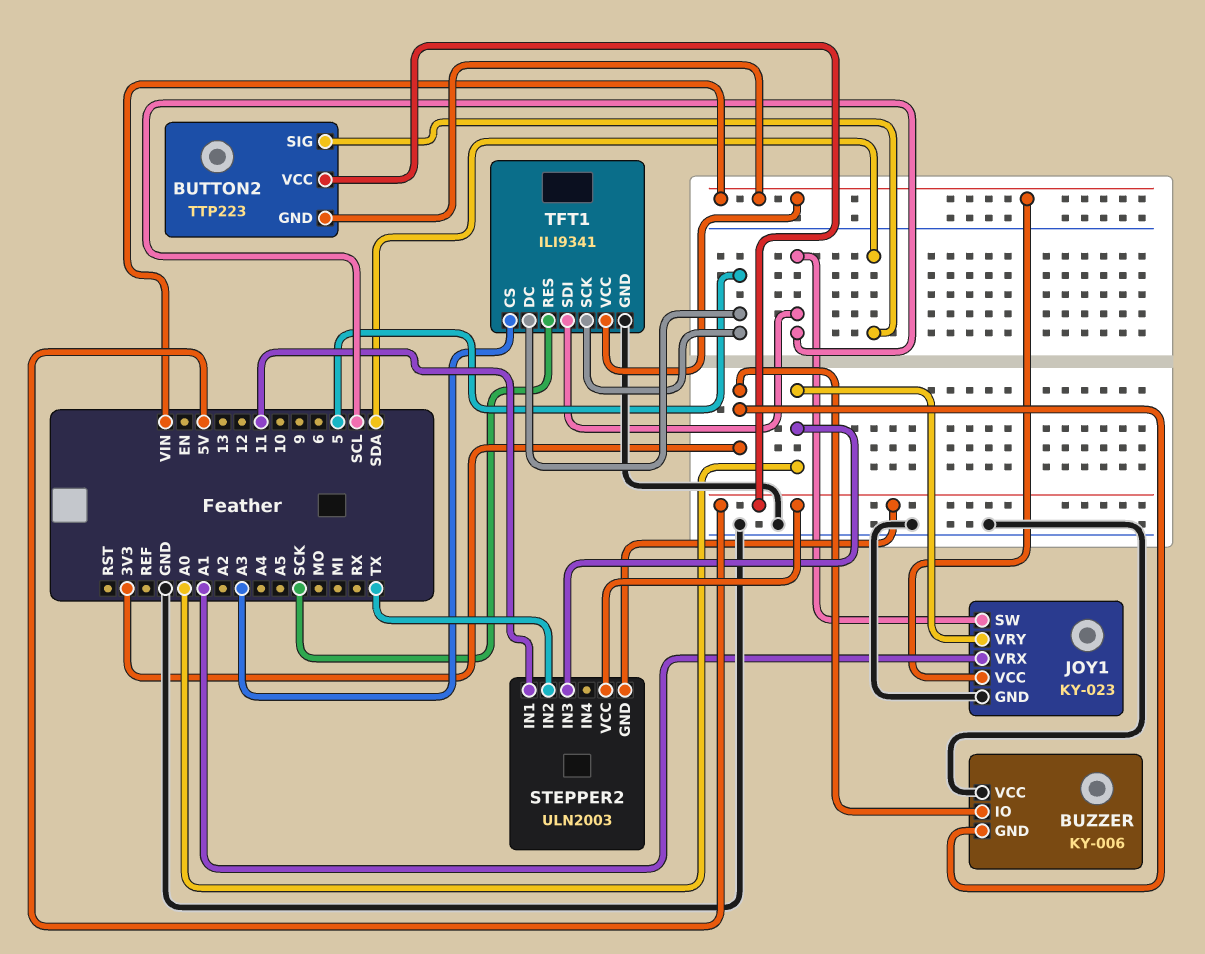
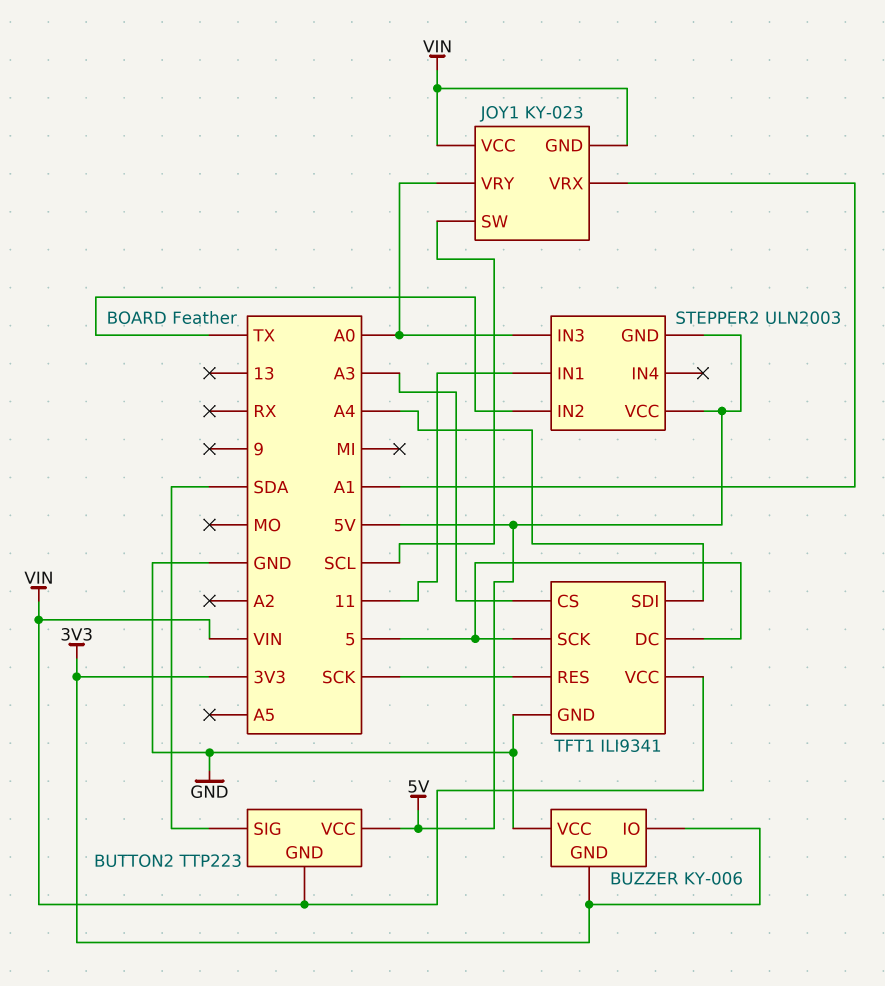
JOY1 pin GND: GND -> VIN
TFT1 pin SDI: SCL -> A4

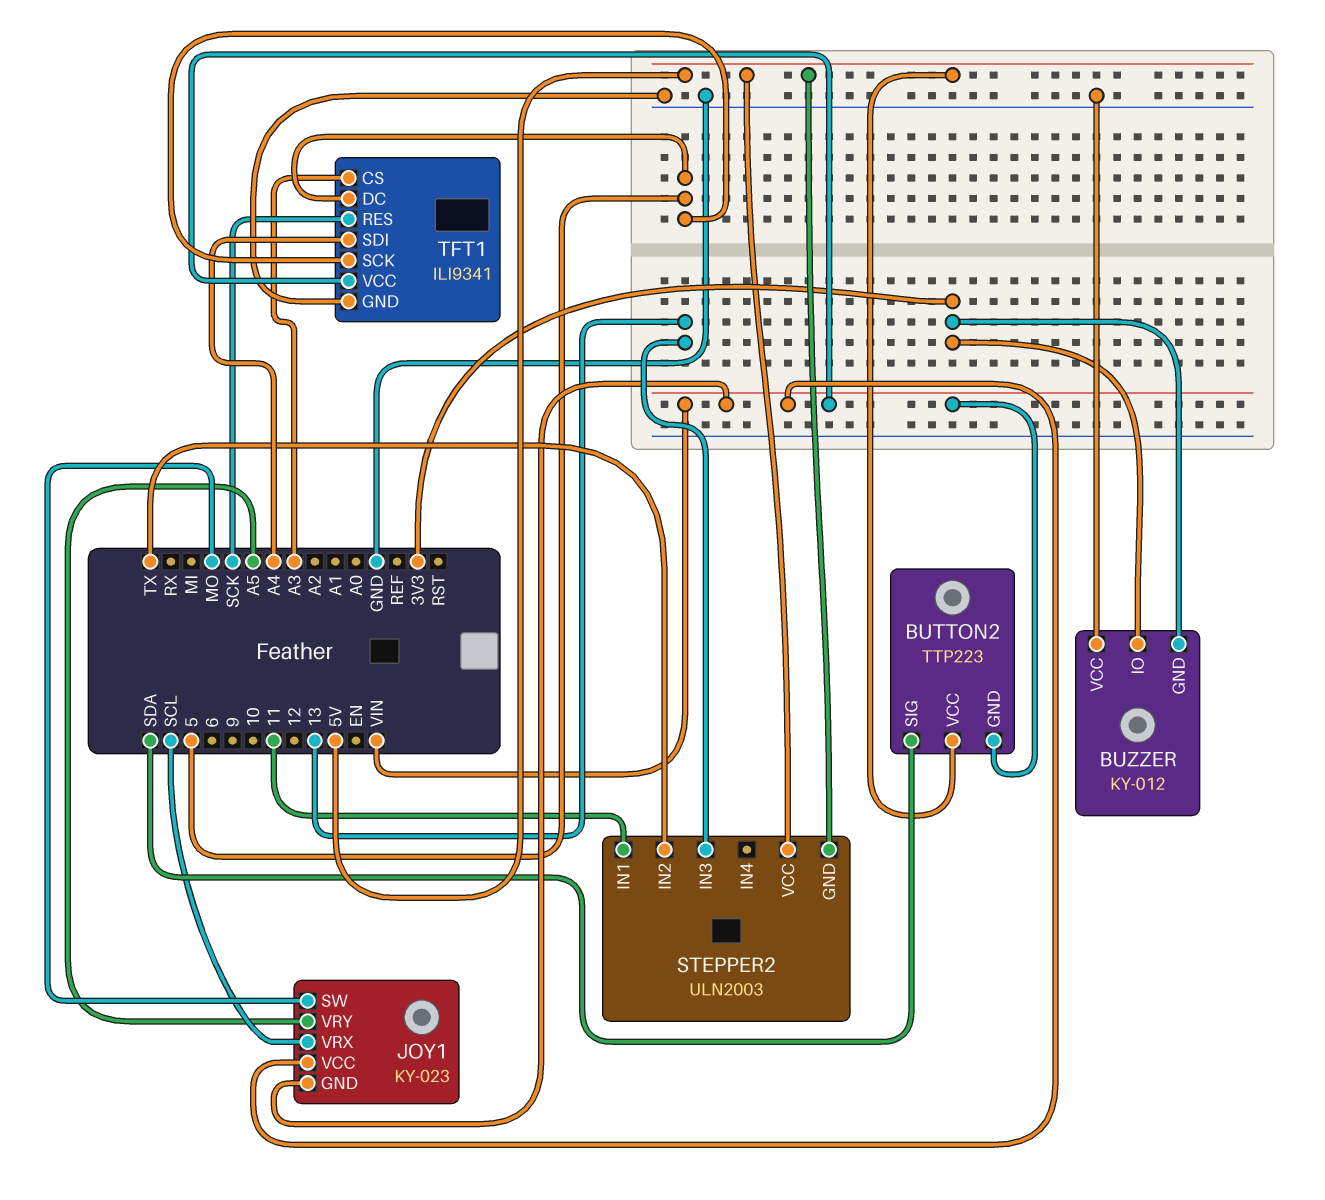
BUZZER: KY-006 -> KY-012
JOY1 pin SW: SCL -> MO
JOY1 pin VRX: A1 -> SCL
JOY1 pin VRY: A0 -> A5
STEPPER2 pin IN3: A0 -> 13

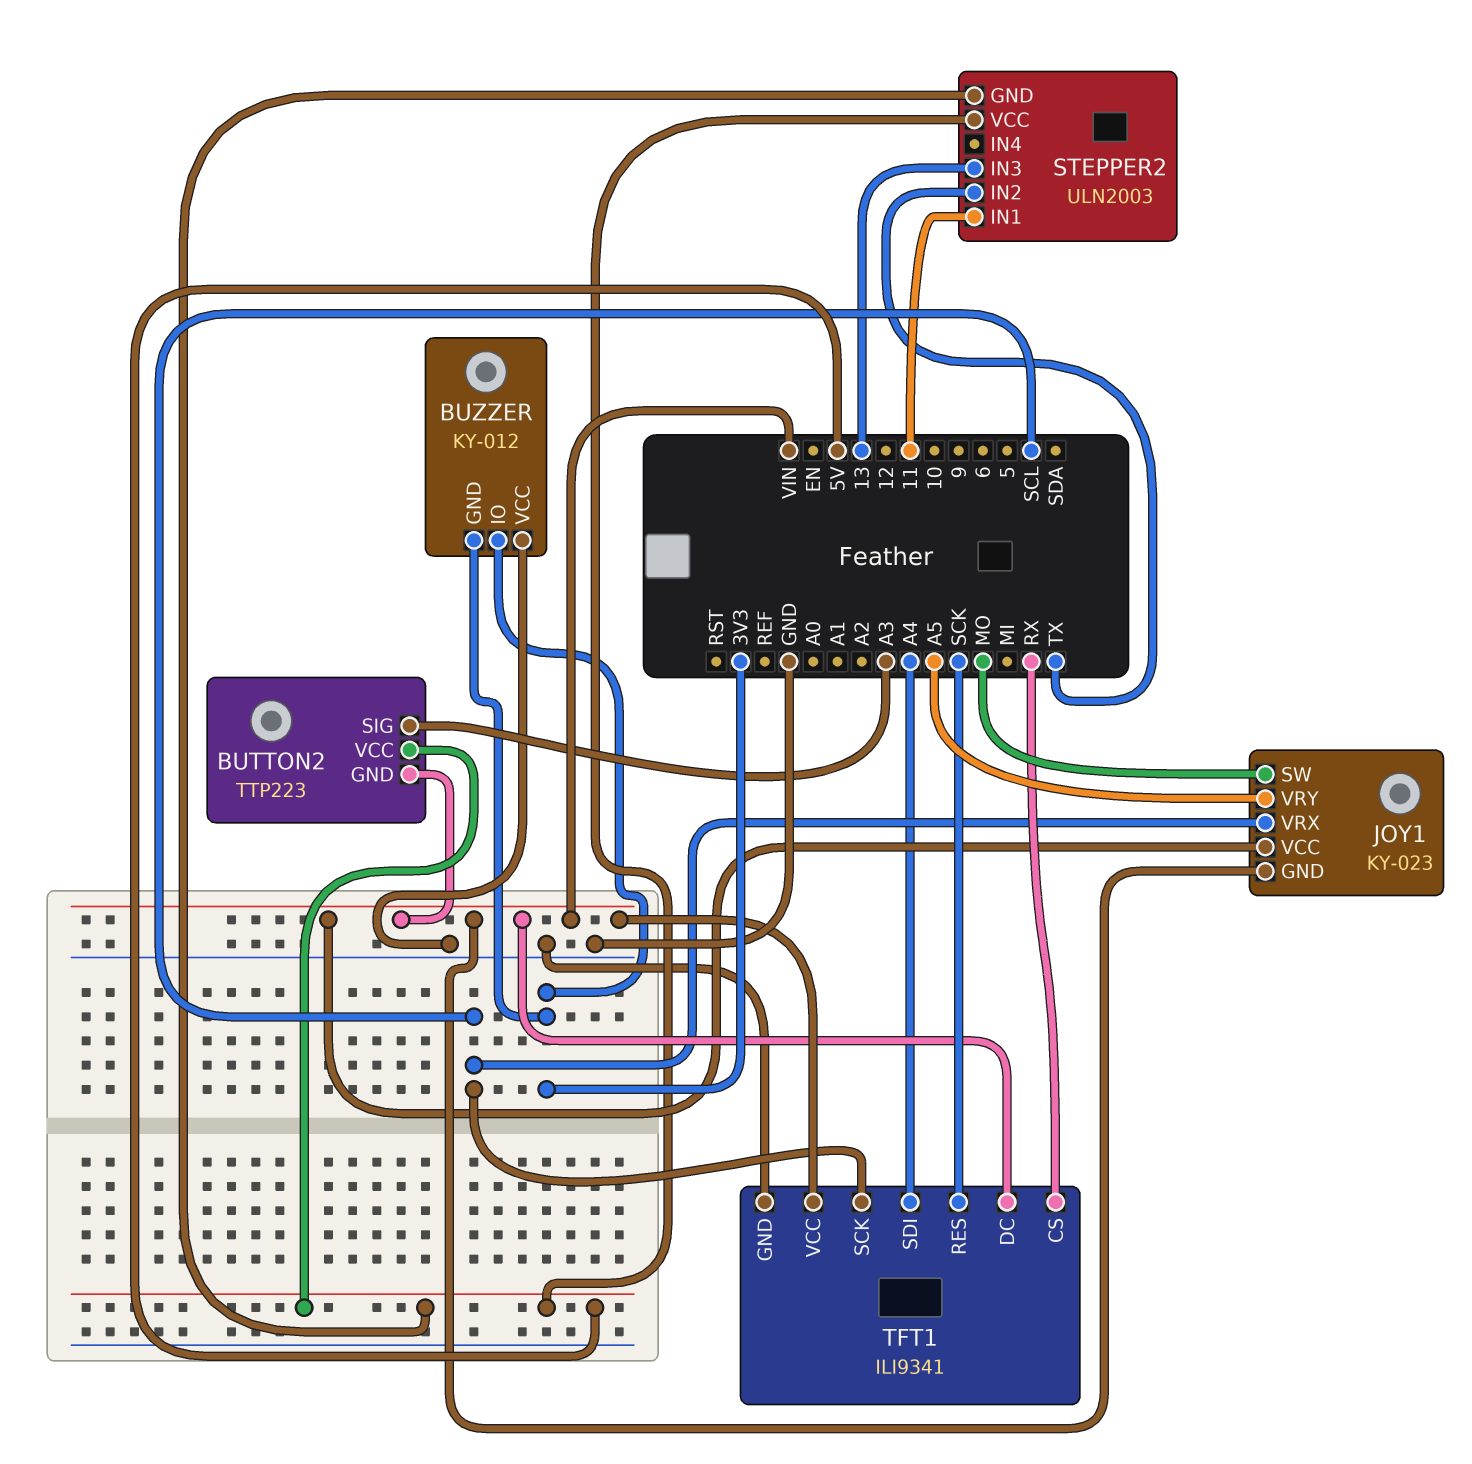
BUTTON2 pin SIG: SDA -> A3
TFT1 pin CS: A3 -> RX
TFT1 pin DC: 5 -> VIN
TFT1 pin SCK: 5 -> SCL

